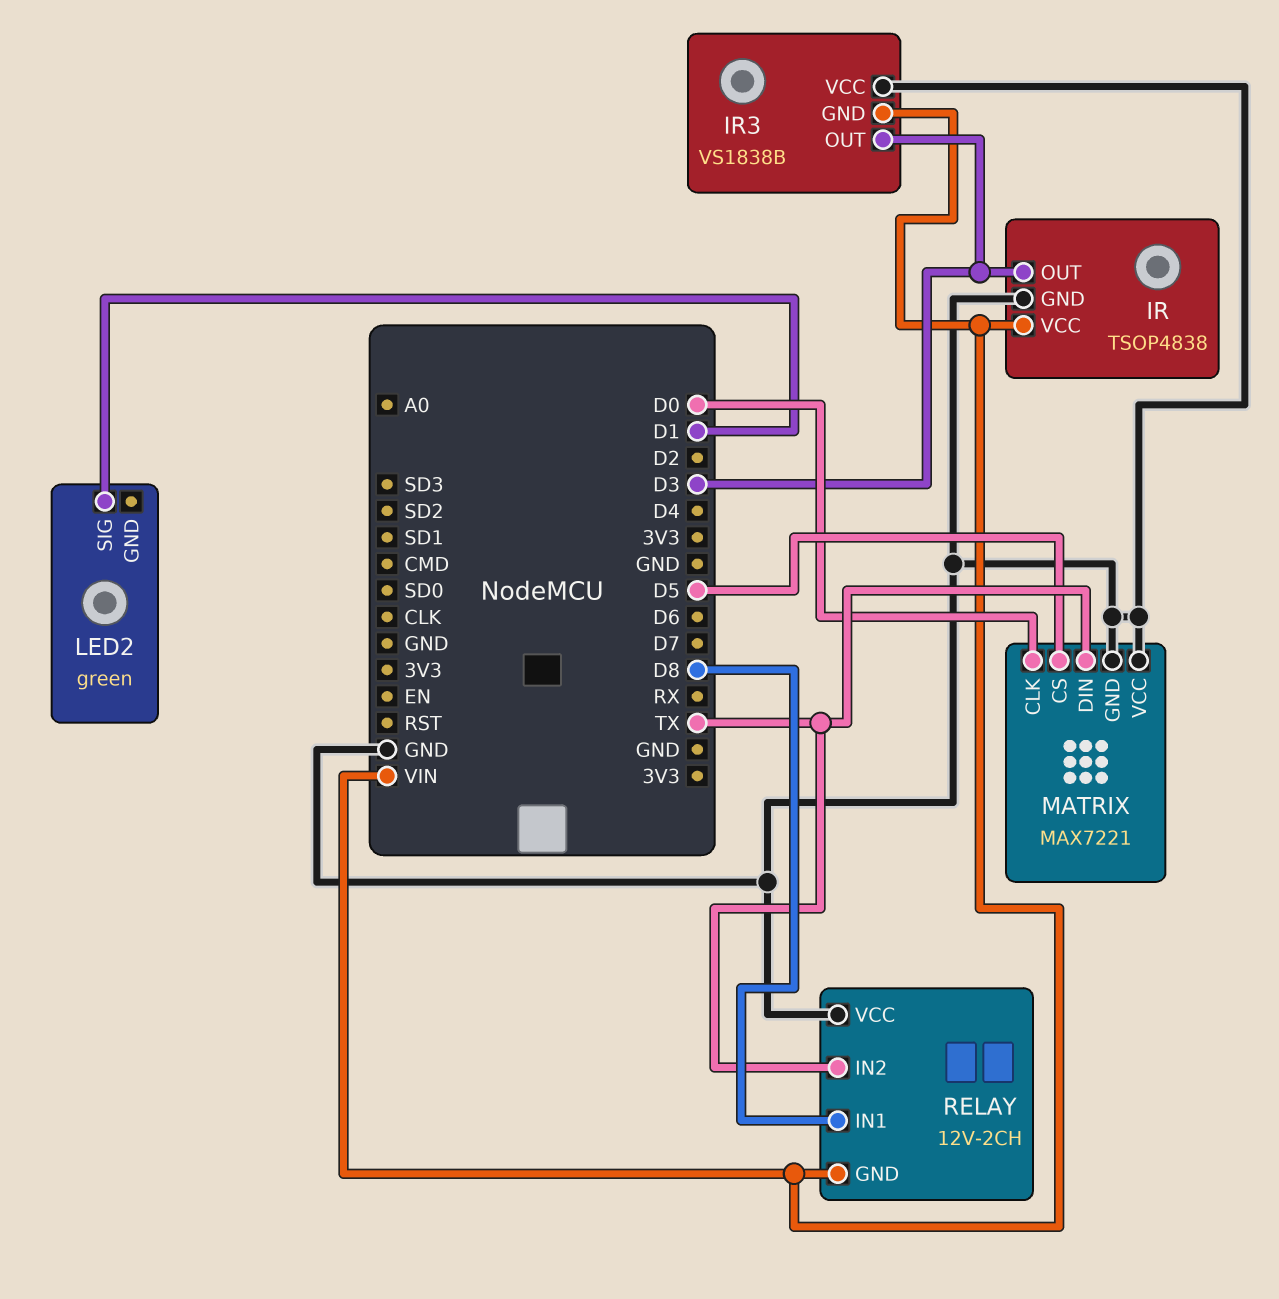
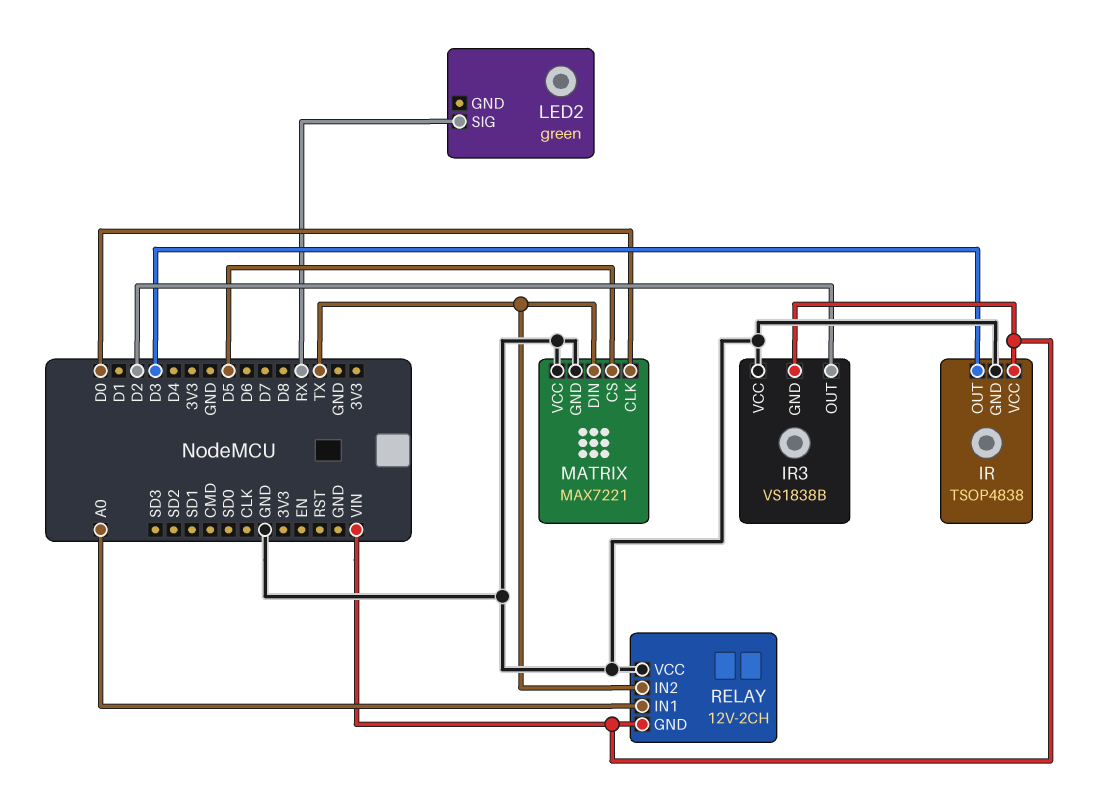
IR3 pin OUT: D3 -> D2
LED2 pin SIG: D1 -> RX
RELAY pin IN1: D8 -> A0

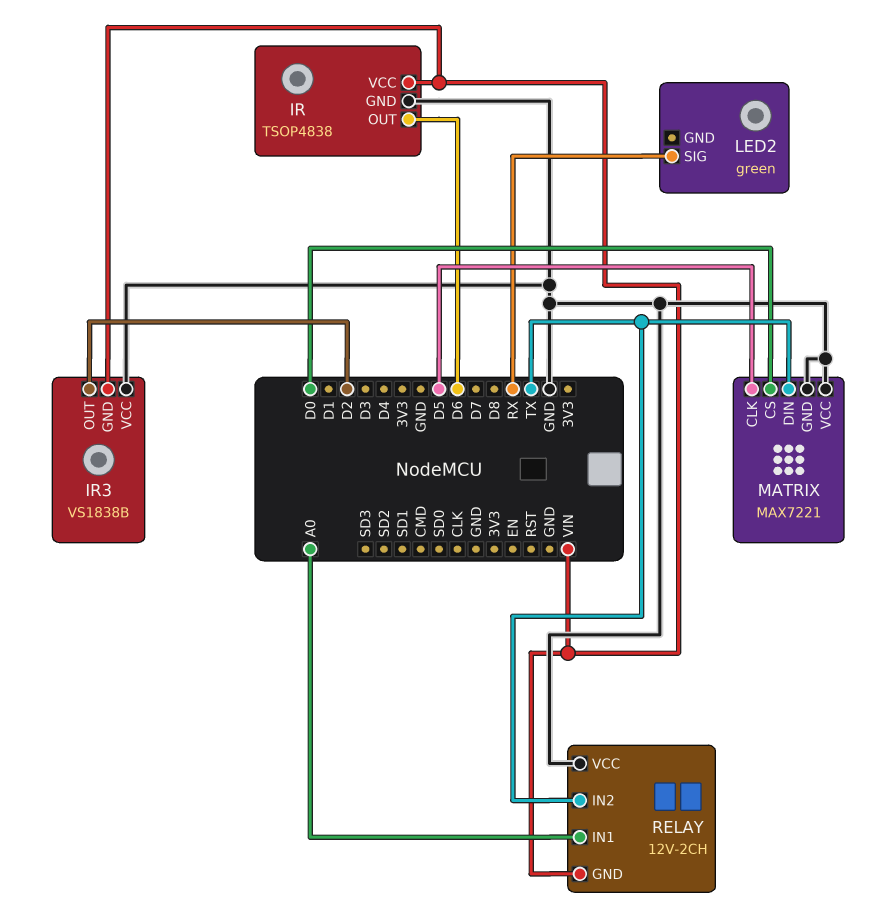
IR pin OUT: D3 -> D6
MATRIX pin CLK: D0 -> D5
MATRIX pin CS: D5 -> D0

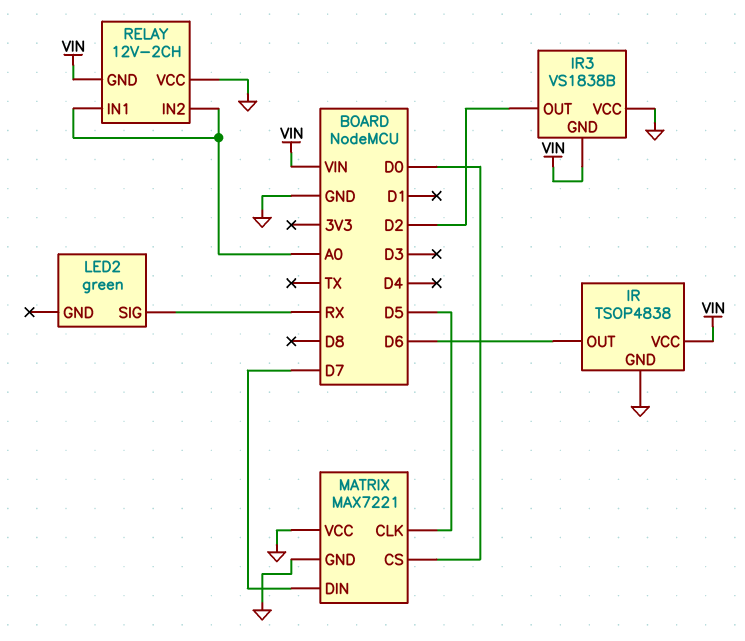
MATRIX pin DIN: TX -> D7
RELAY pin IN2: TX -> A0

